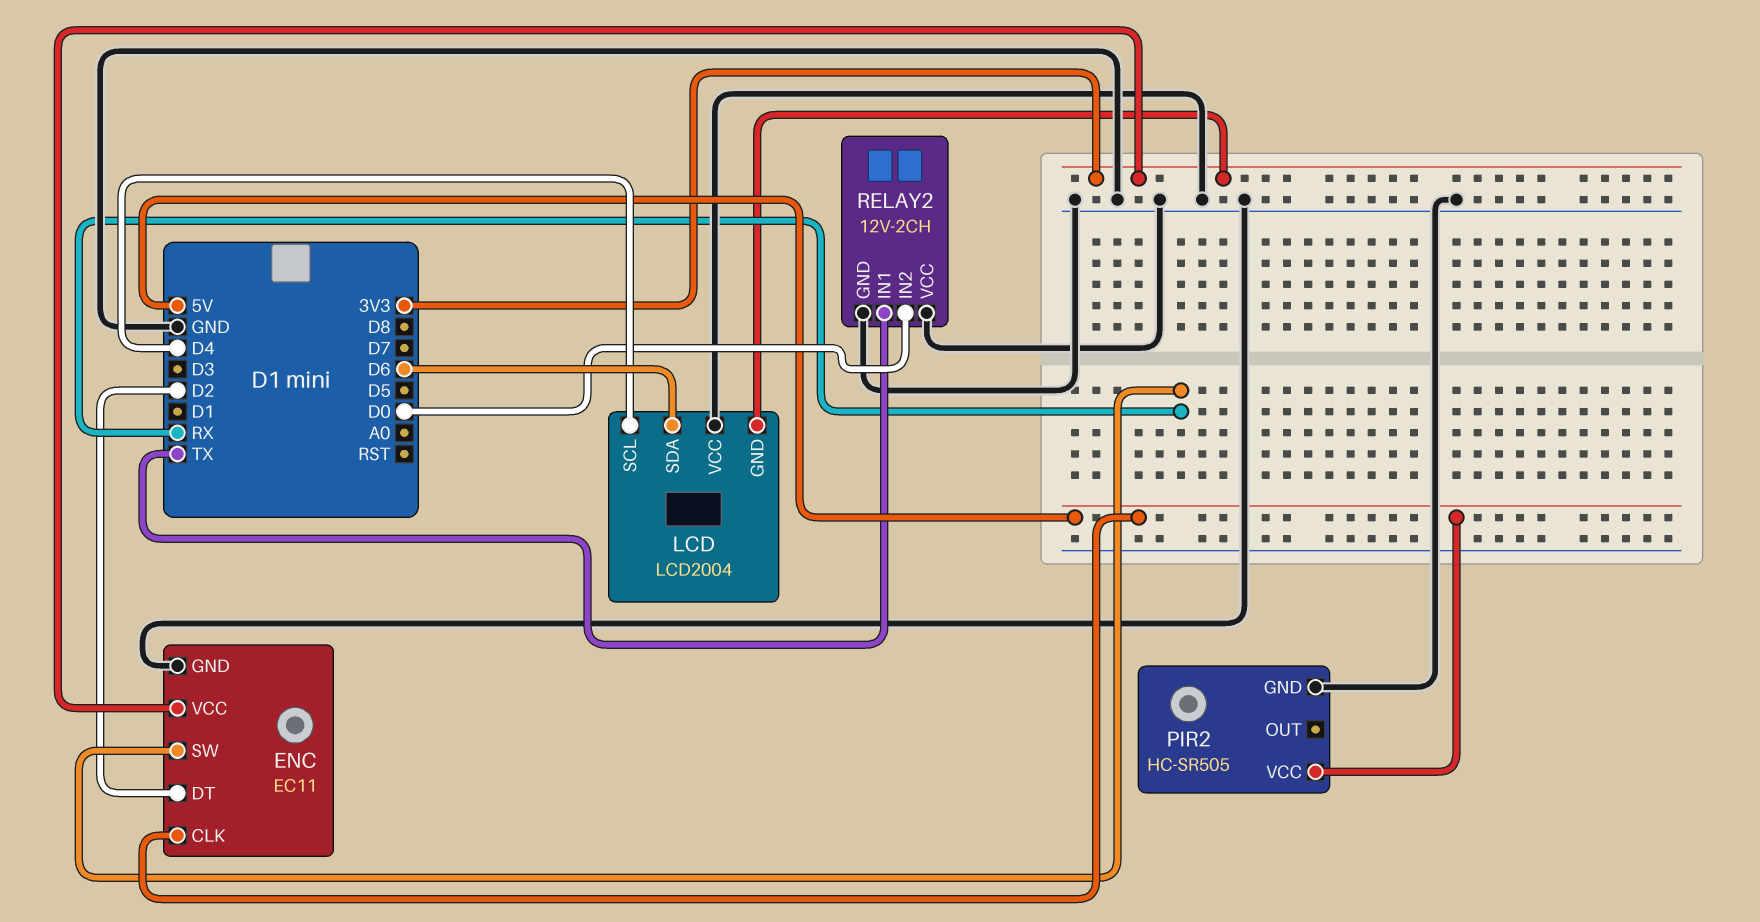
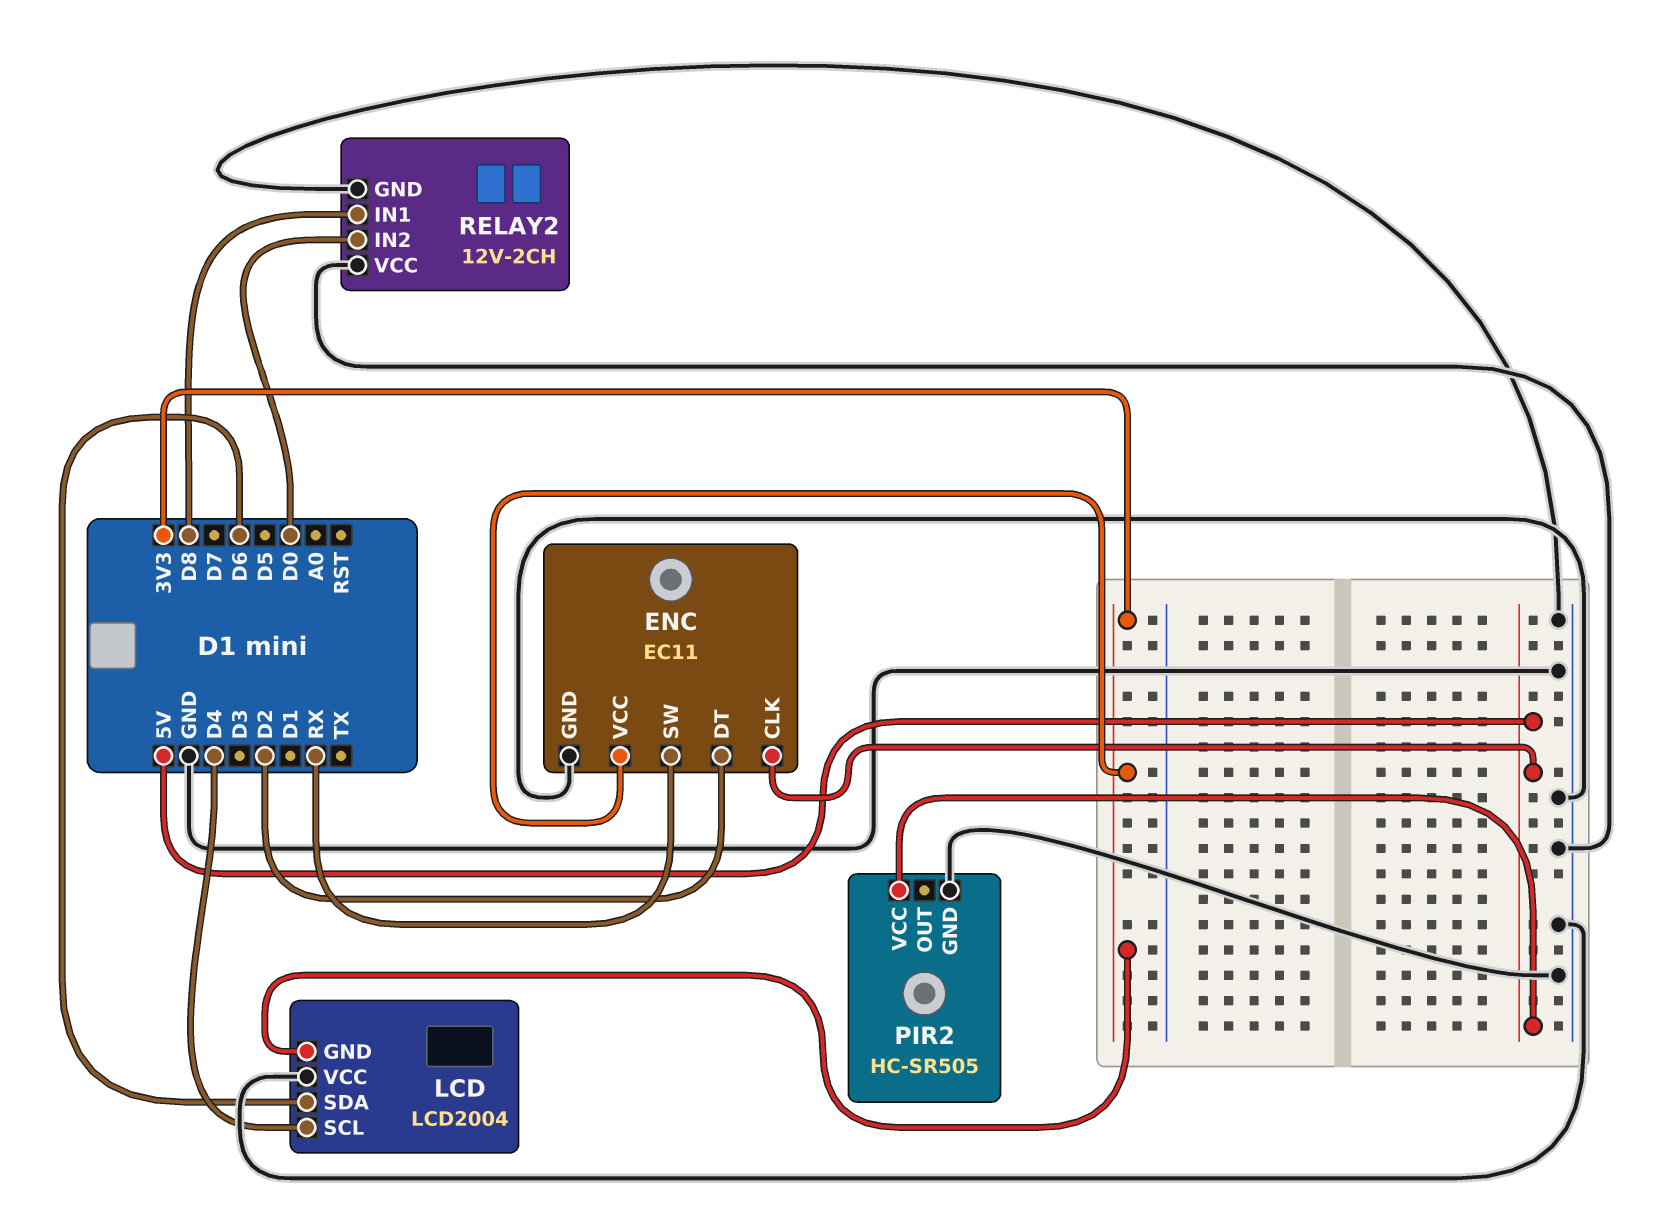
RELAY2 pin IN1: TX -> D8

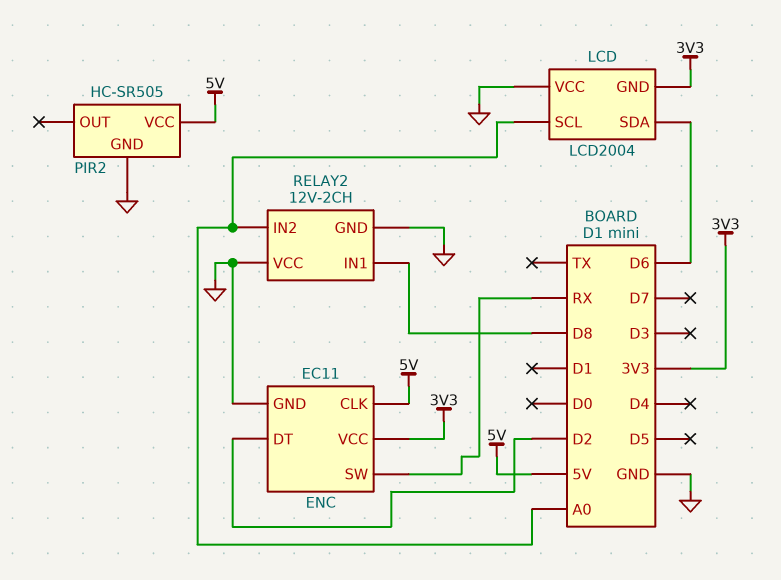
LCD pin SCL: D4 -> A0
RELAY2 pin IN2: D0 -> A0

